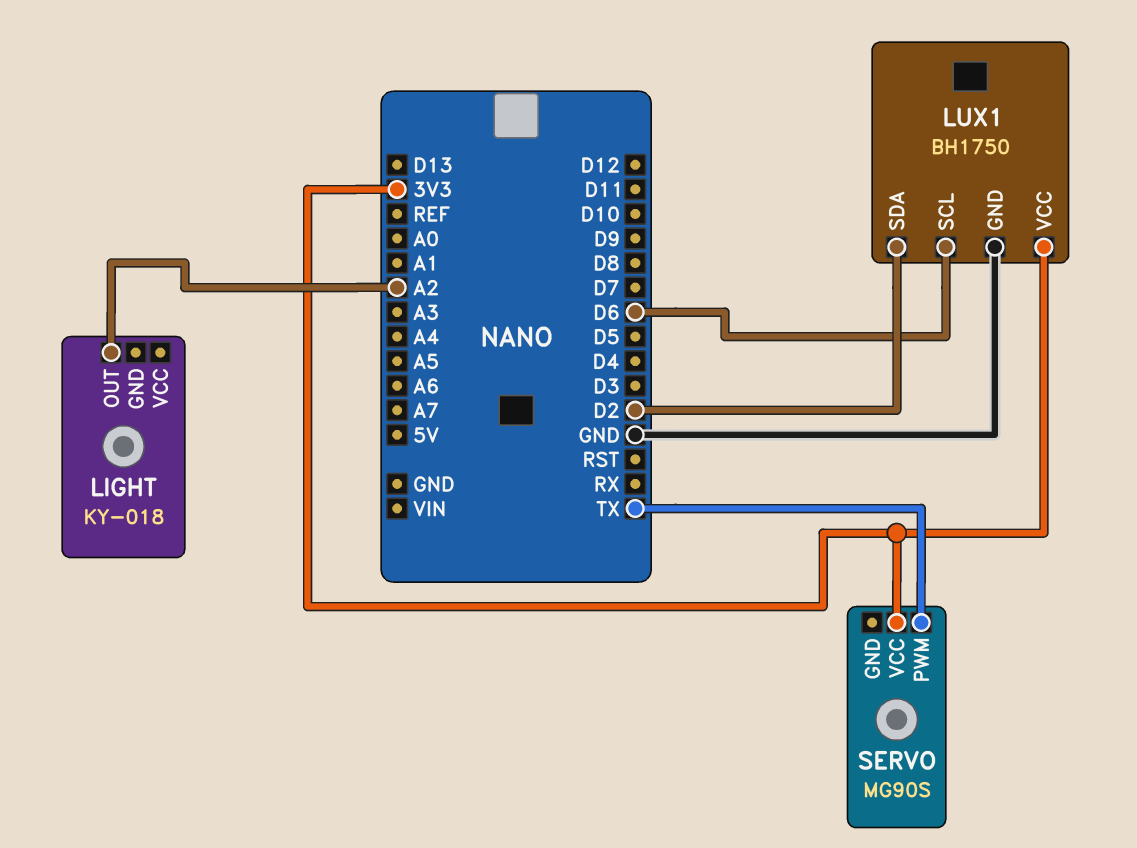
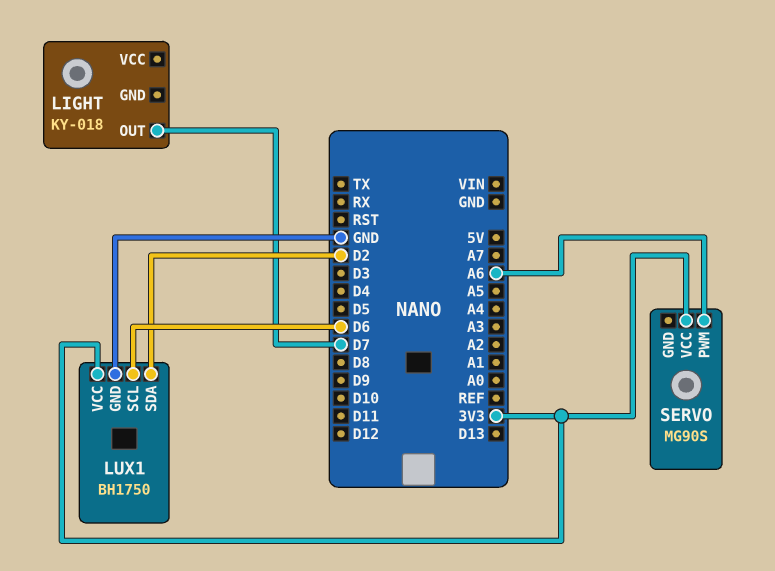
LIGHT pin OUT: A2 -> D7
SERVO pin PWM: TX -> A6

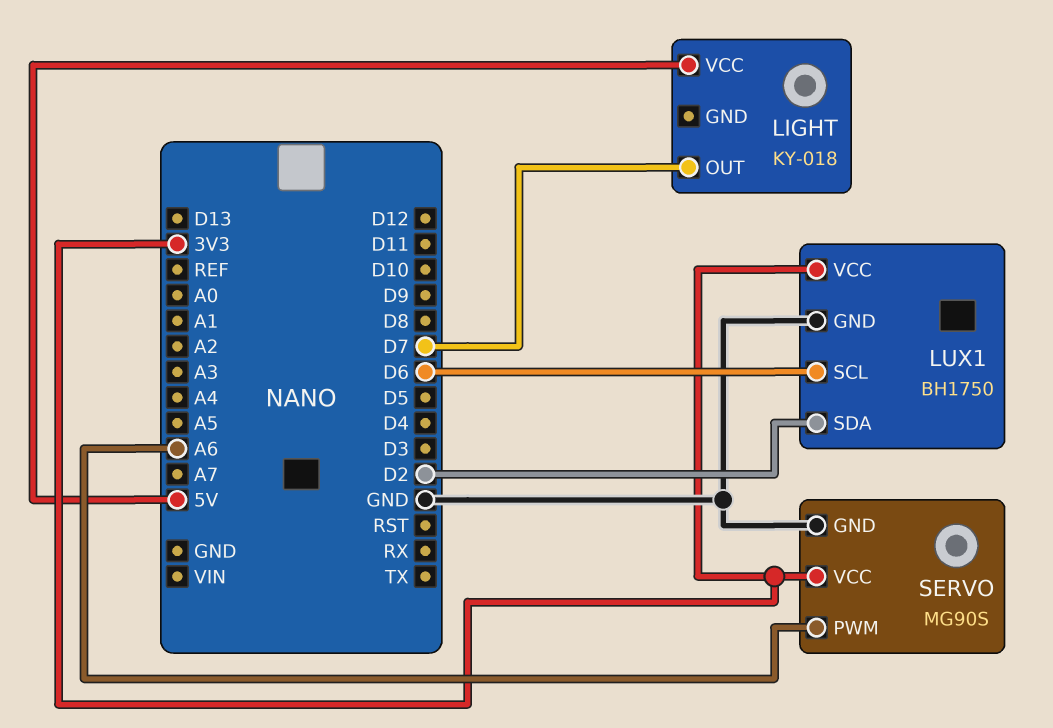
LIGHT pin VCC: none -> 5V
SERVO pin GND: none -> GND

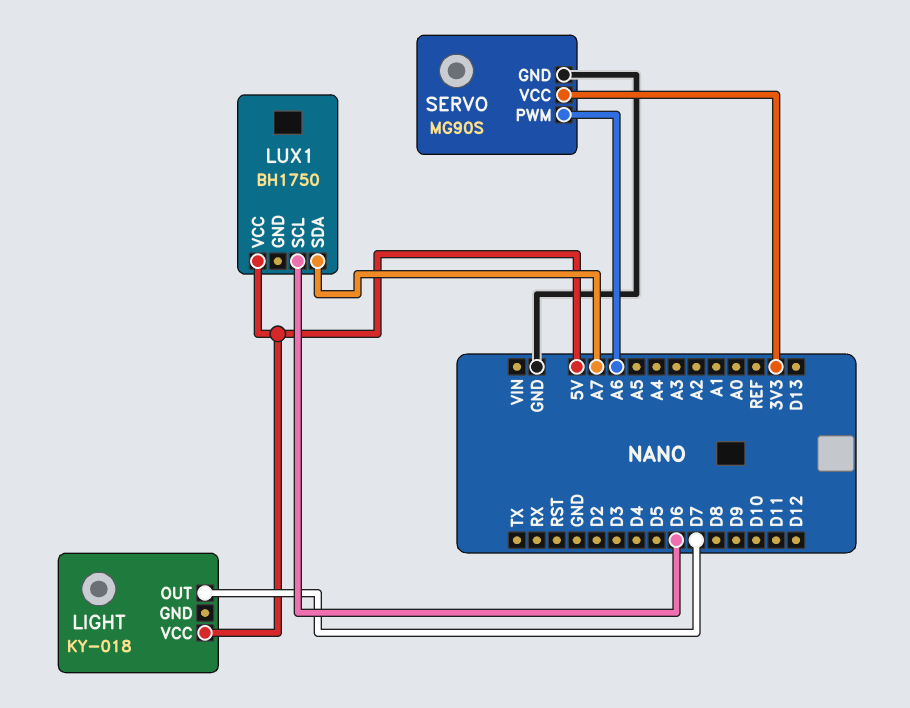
LUX1 pin GND: GND -> none
LUX1 pin SDA: D2 -> A7
LUX1 pin VCC: 3V3 -> 5V

